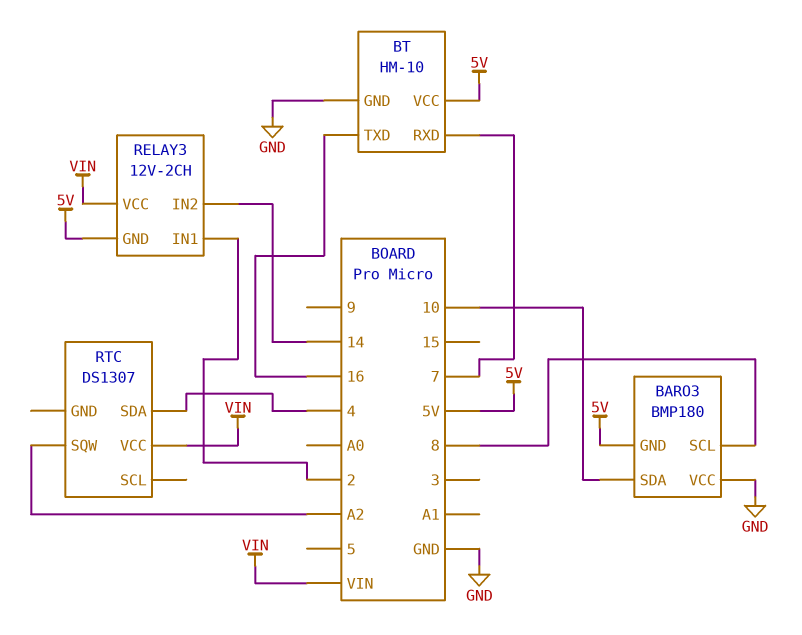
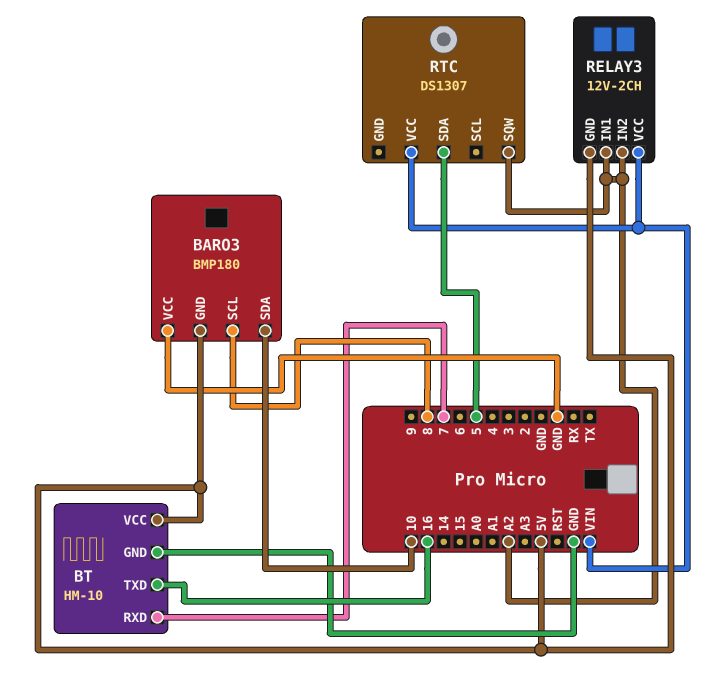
RELAY3 pin IN1: 2 -> A2
RELAY3 pin IN2: 14 -> A2
RTC pin SDA: 4 -> 5

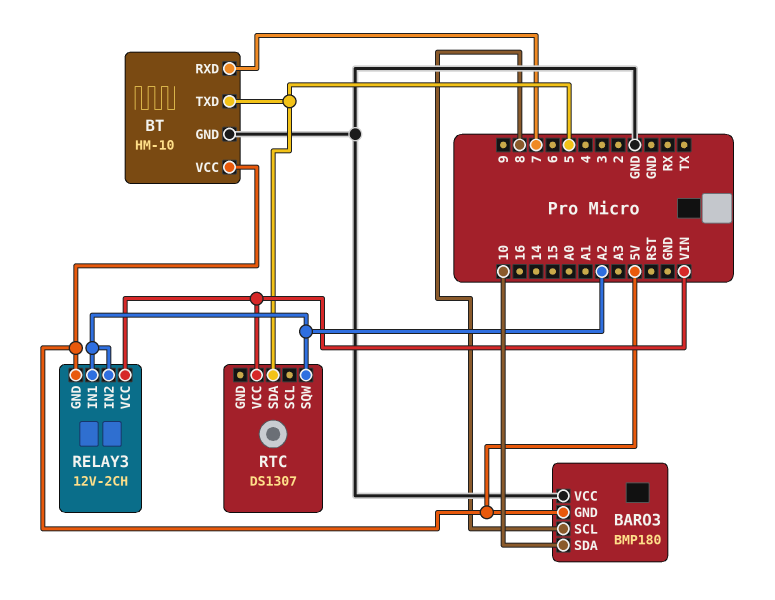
BT pin TXD: 16 -> 5

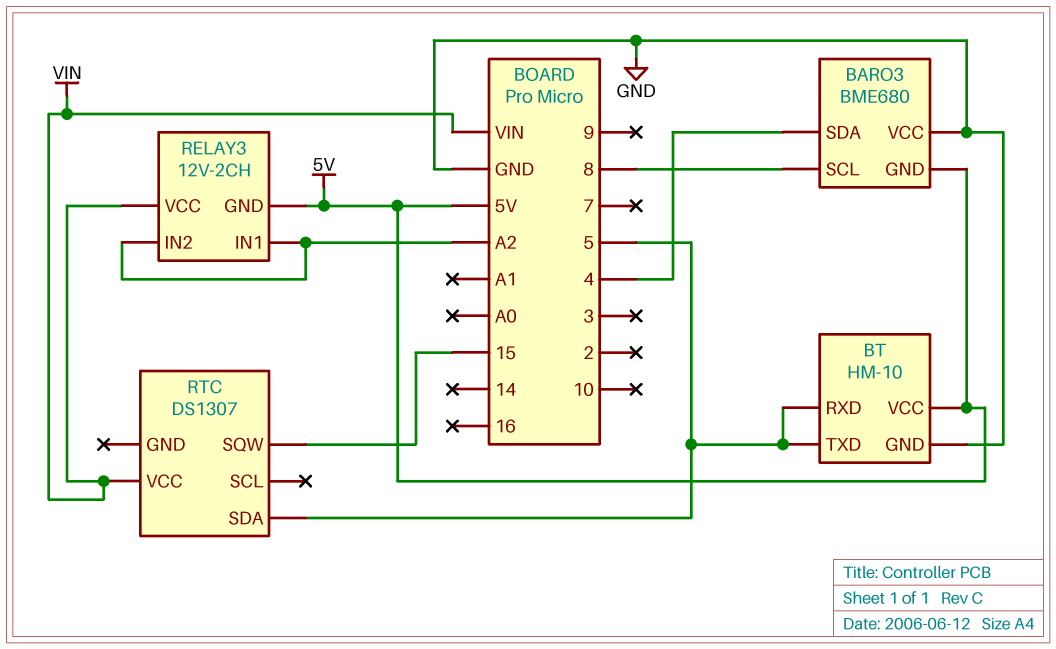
BARO3: BMP180 -> BME680
BARO3 pin SDA: 10 -> 4
BT pin RXD: 7 -> 5
RTC pin SQW: A2 -> 15

